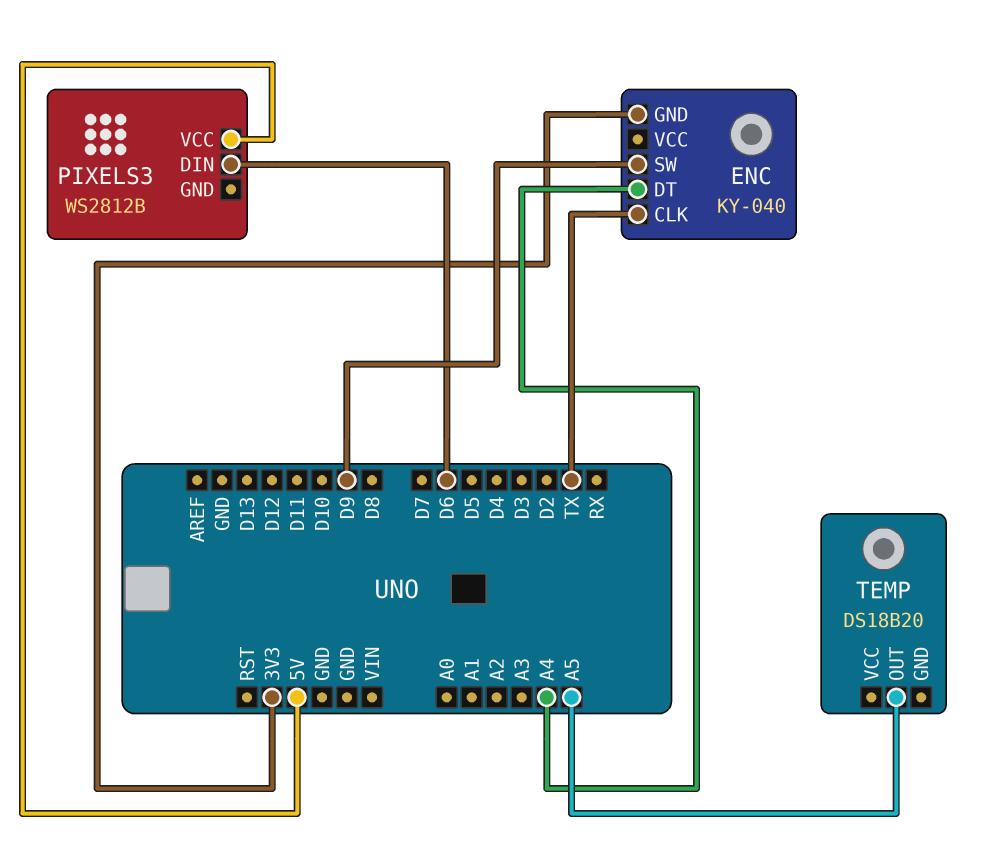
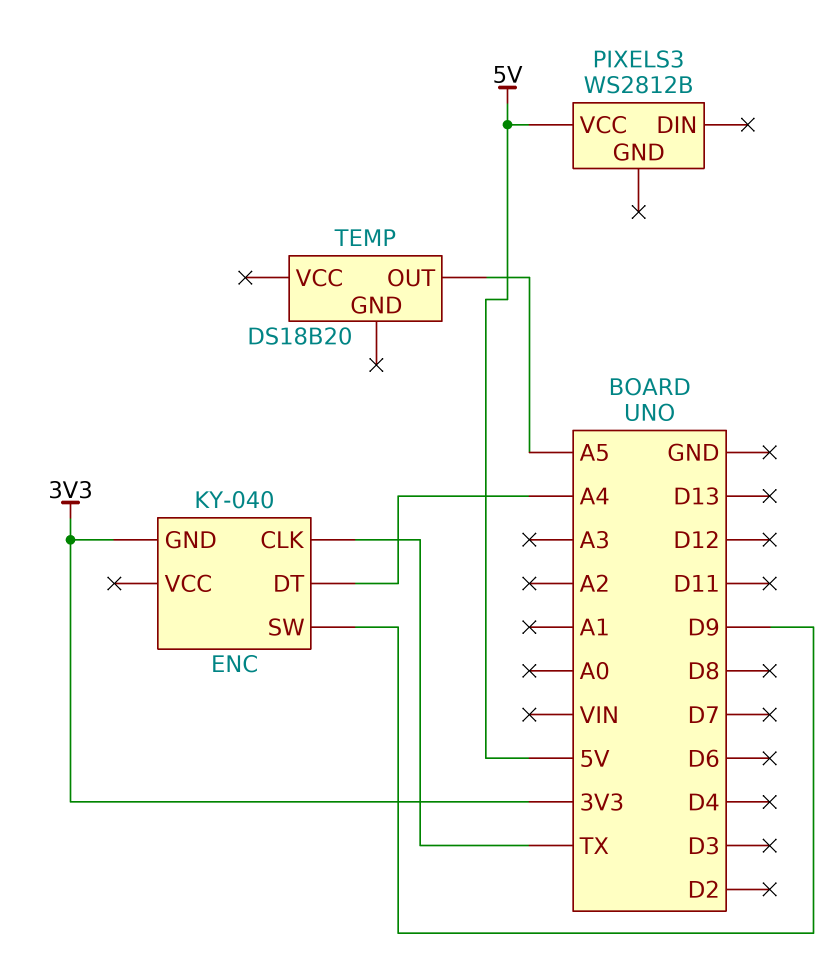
PIXELS3 pin DIN: D6 -> none

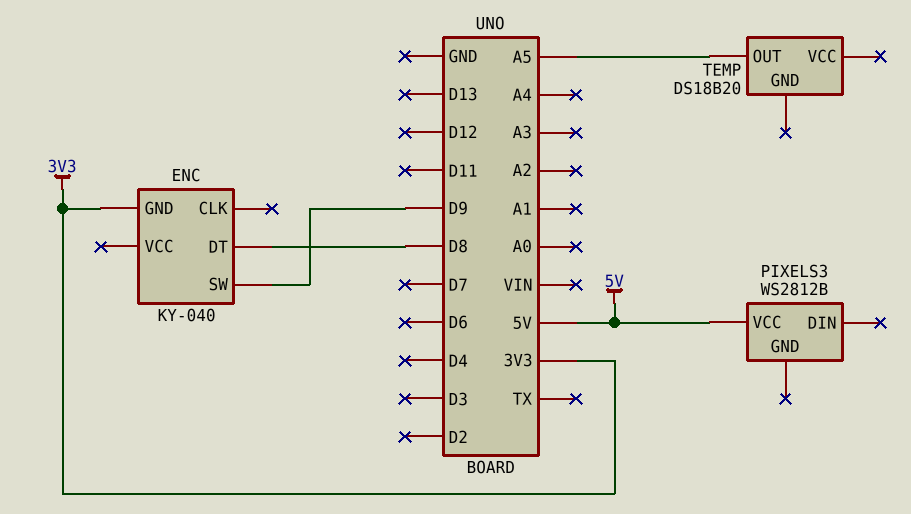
ENC pin CLK: TX -> none
ENC pin DT: A4 -> D8

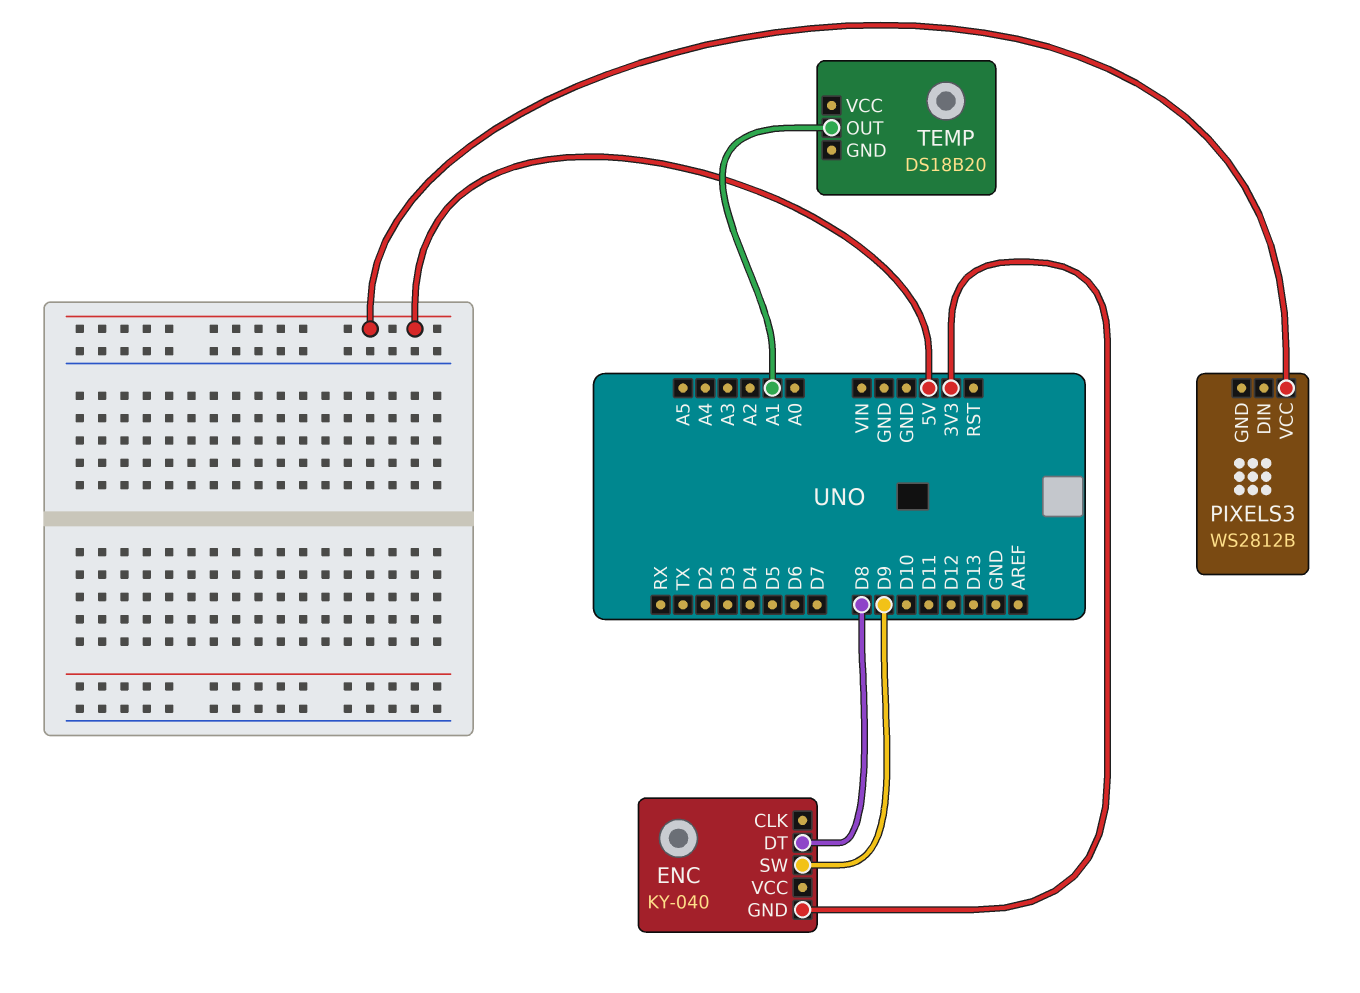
TEMP pin OUT: A5 -> A1

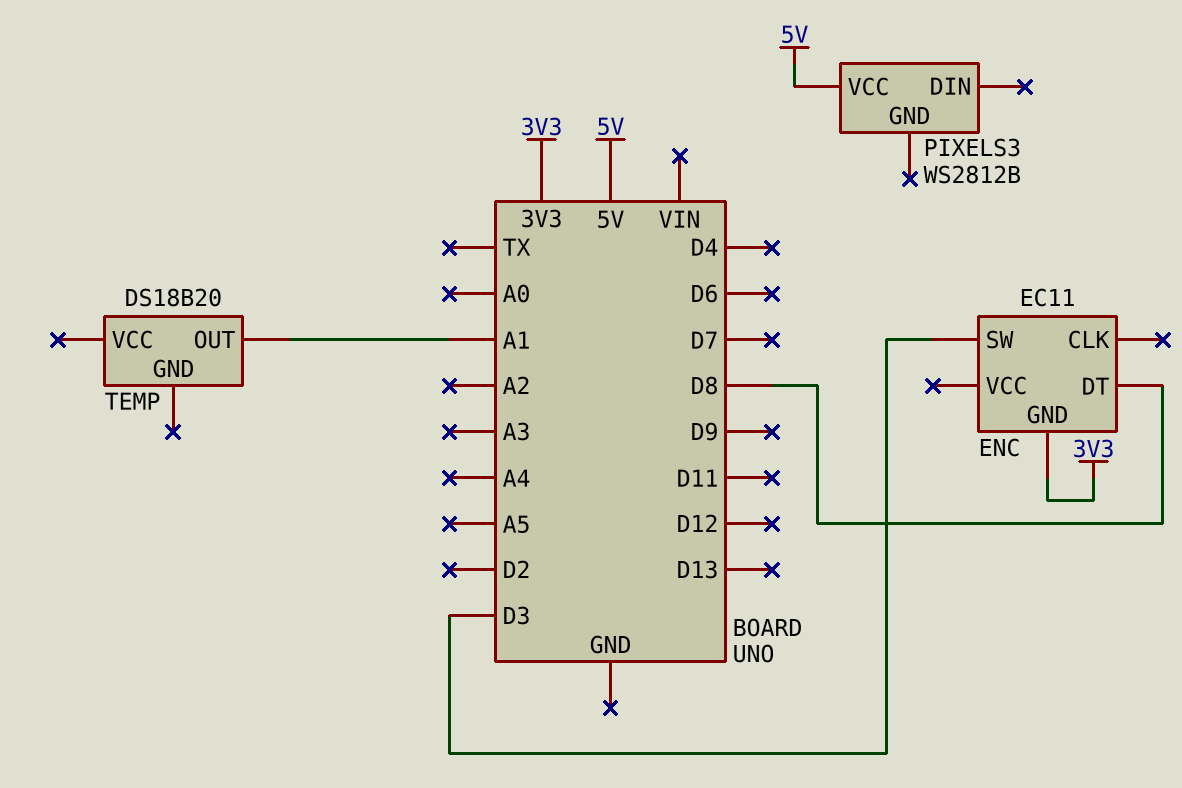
ENC: KY-040 -> EC11
ENC pin SW: D9 -> D3

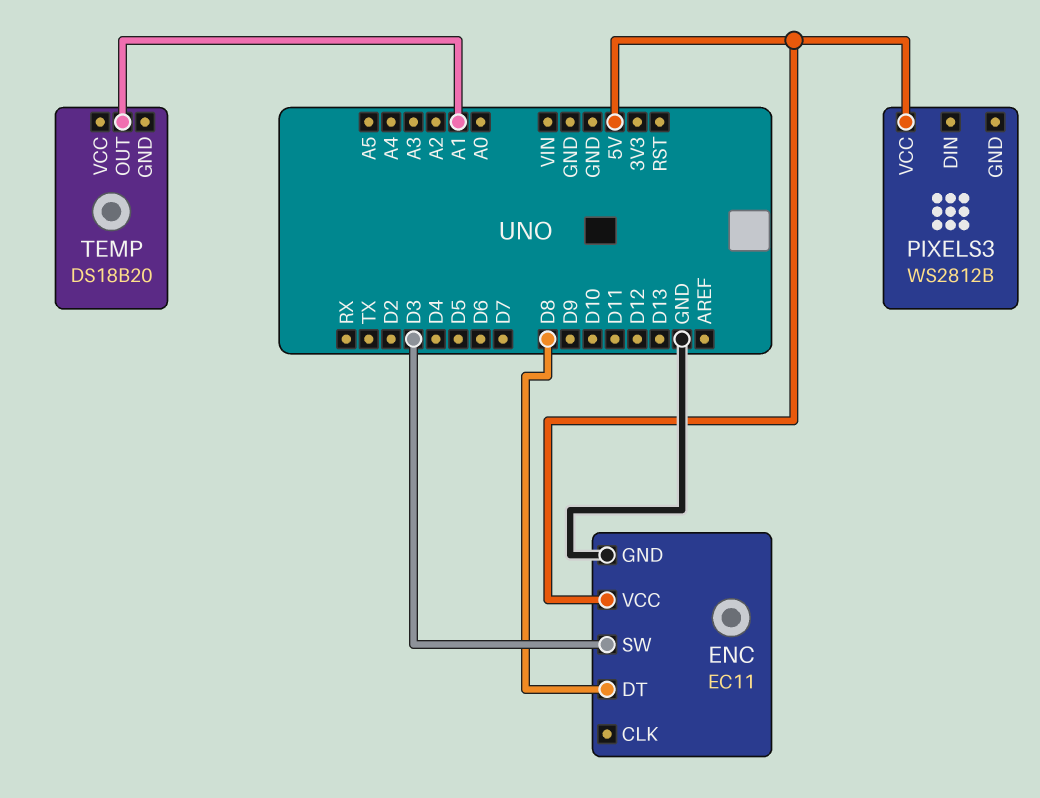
ENC pin GND: 3V3 -> GND
ENC pin VCC: none -> 5V

